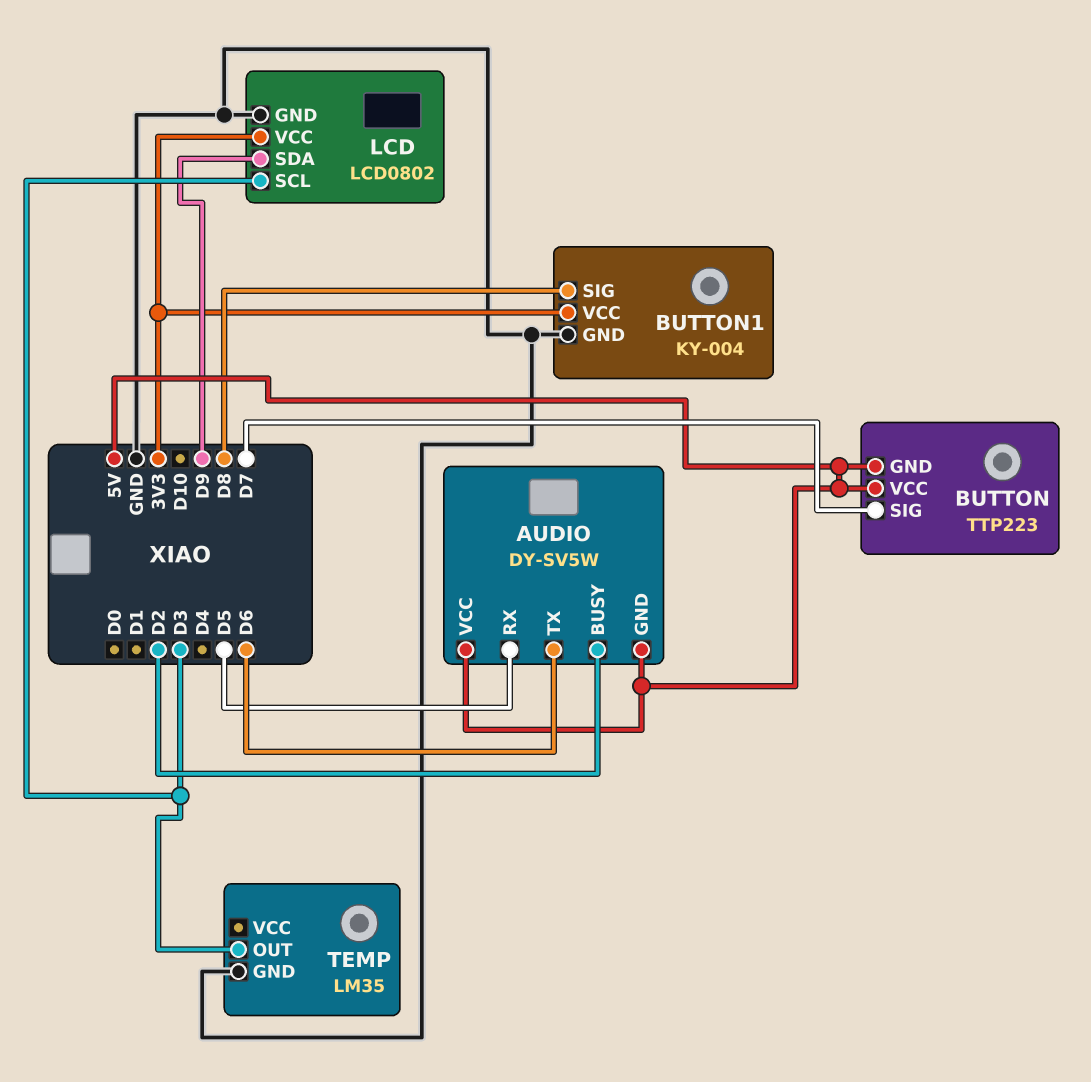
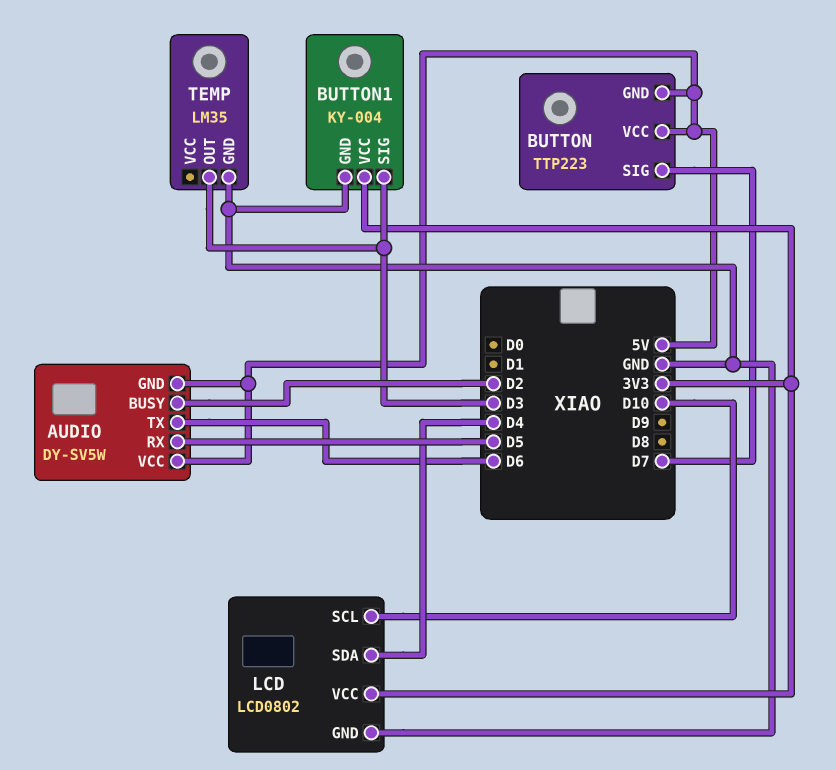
BUTTON1 pin SIG: D8 -> D3
LCD pin SCL: D3 -> D10
LCD pin SDA: D9 -> D4

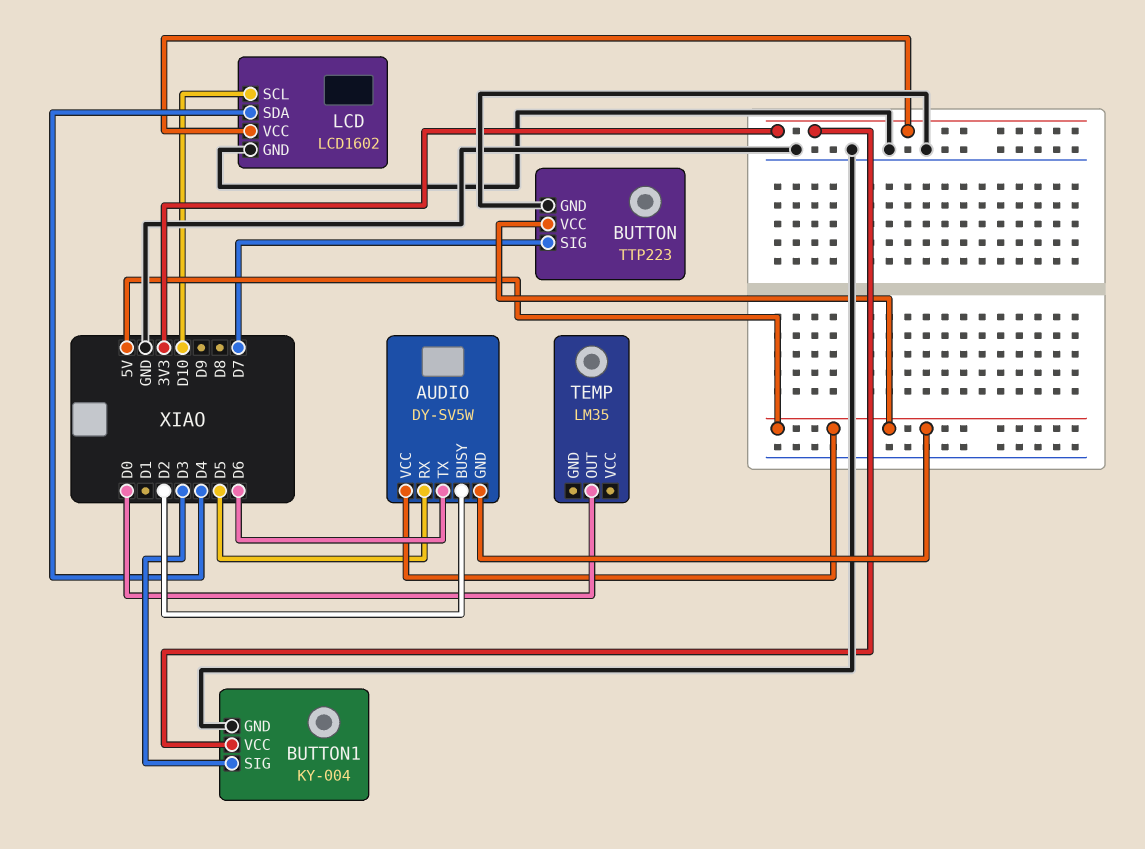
BUTTON pin GND: 5V -> GND
LCD: LCD0802 -> LCD1602
TEMP pin GND: GND -> none
TEMP pin OUT: D3 -> D0

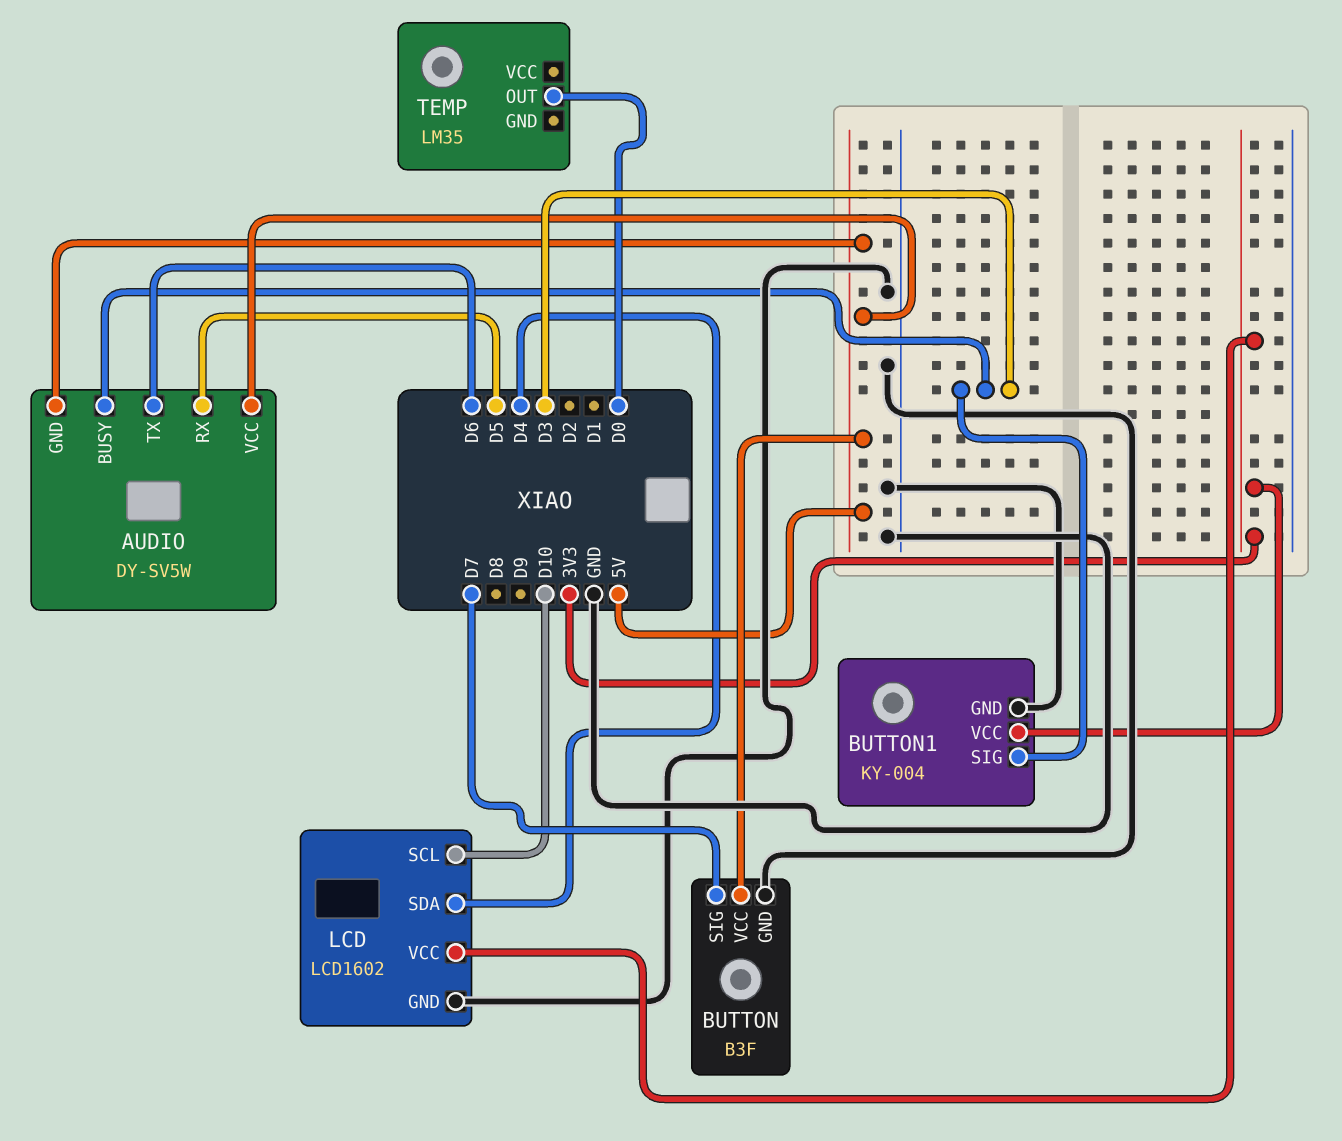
AUDIO pin BUSY: D2 -> D3
BUTTON: TTP223 -> B3F

